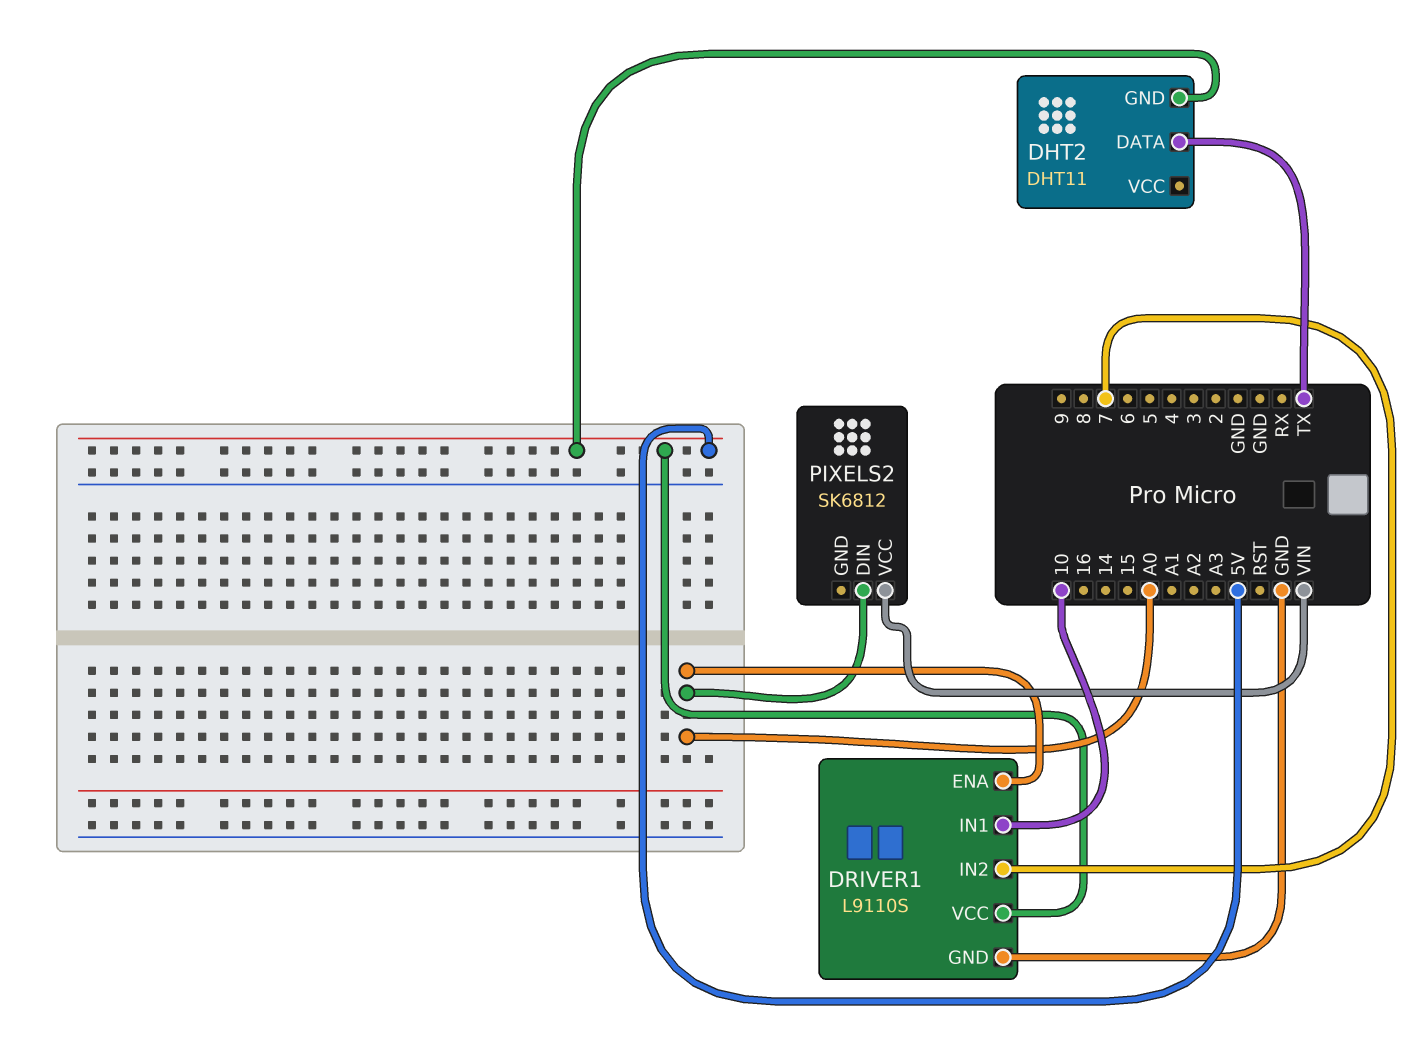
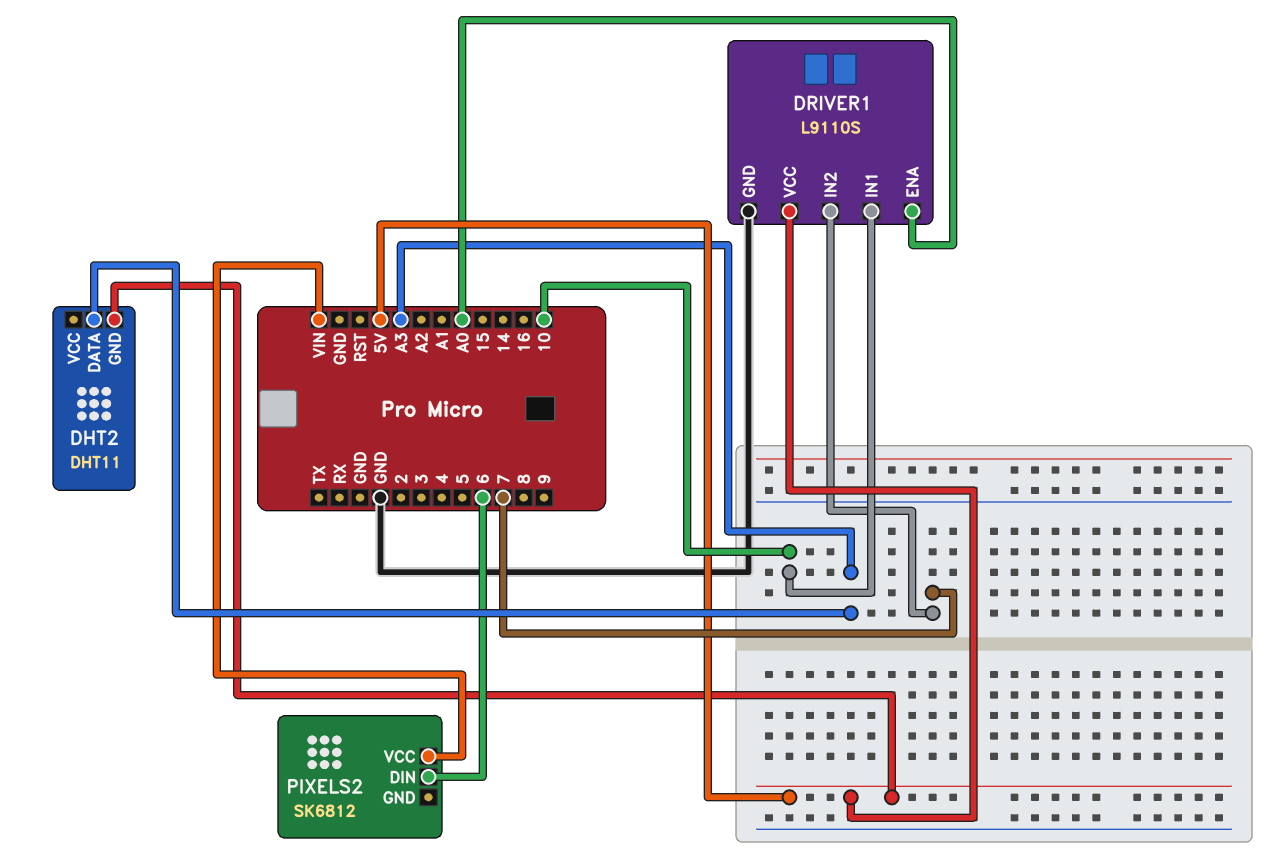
DHT2 pin DATA: TX -> A3
PIXELS2 pin DIN: A0 -> 6

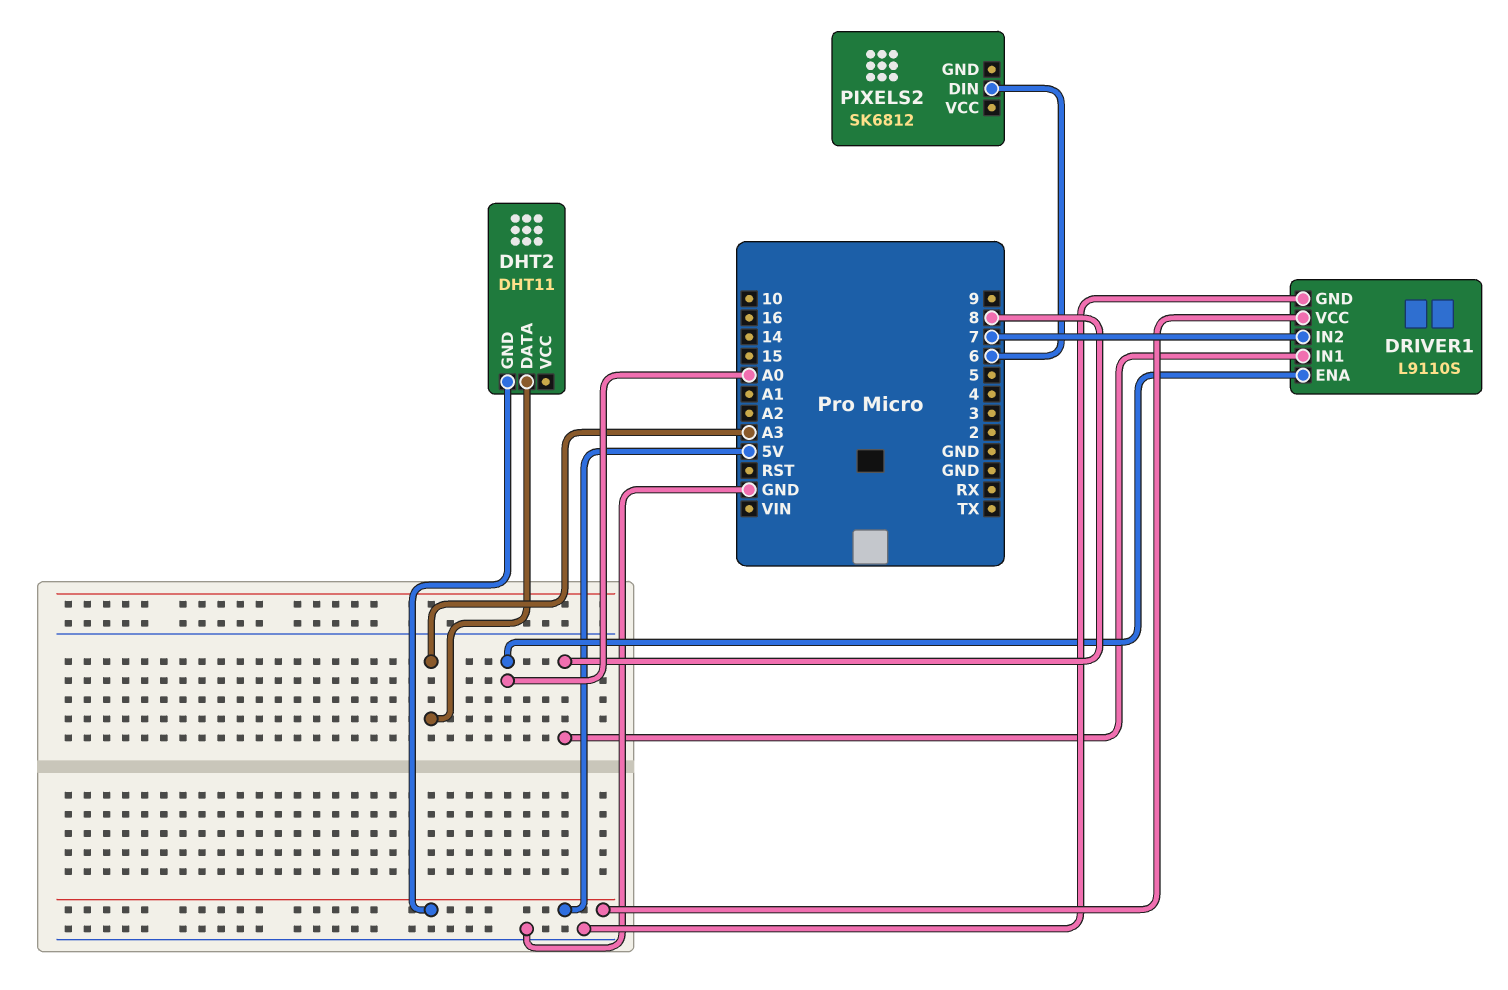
DRIVER1 pin IN1: 10 -> 8
PIXELS2 pin VCC: VIN -> none

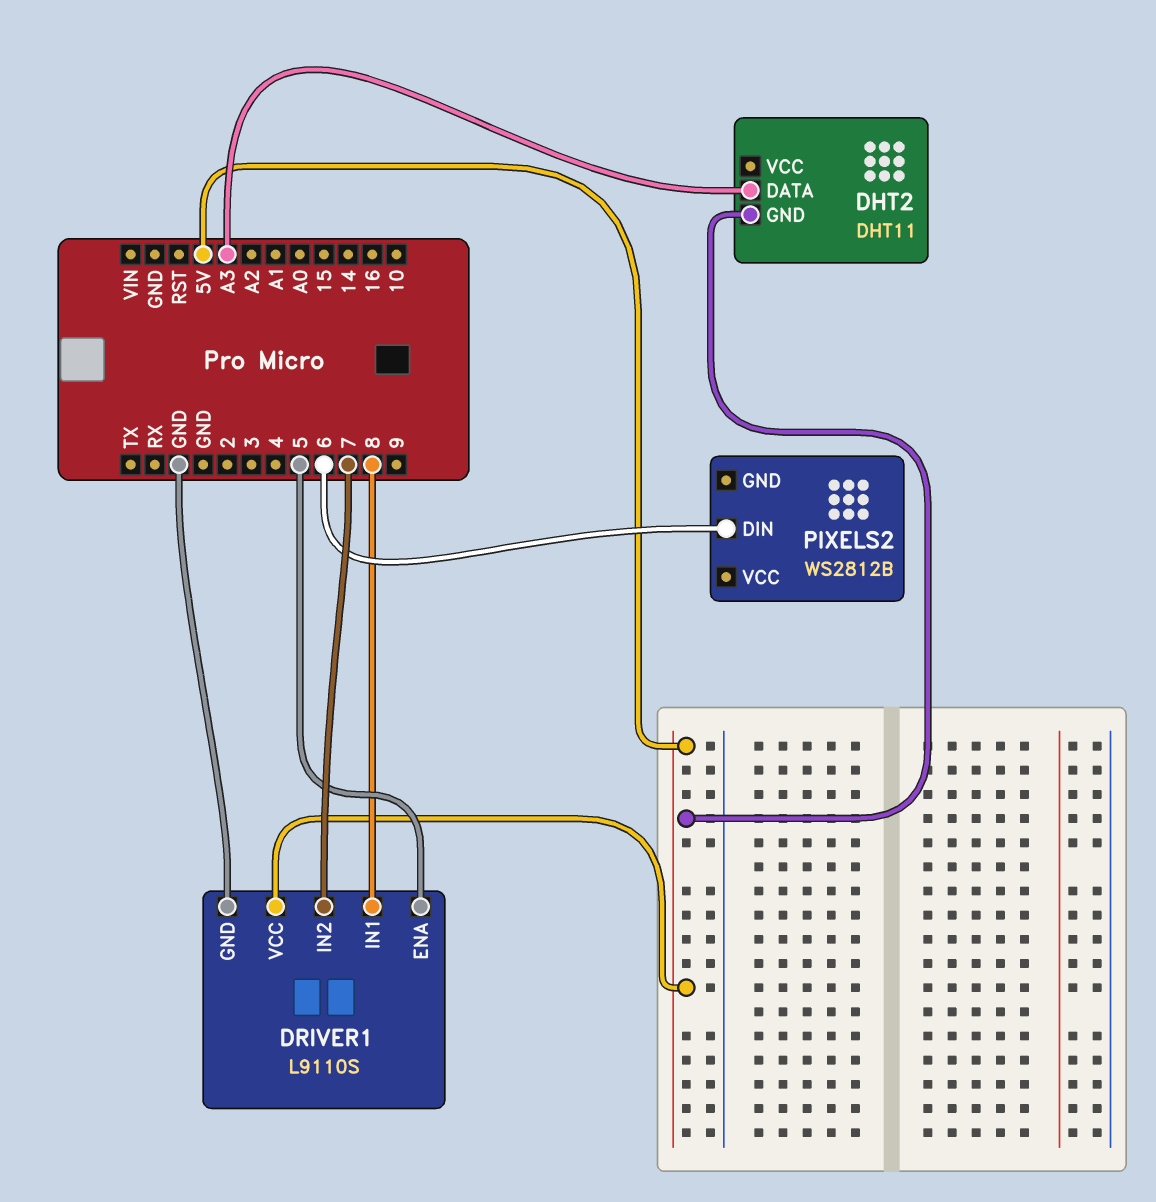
DRIVER1 pin ENA: A0 -> 5
PIXELS2: SK6812 -> WS2812B

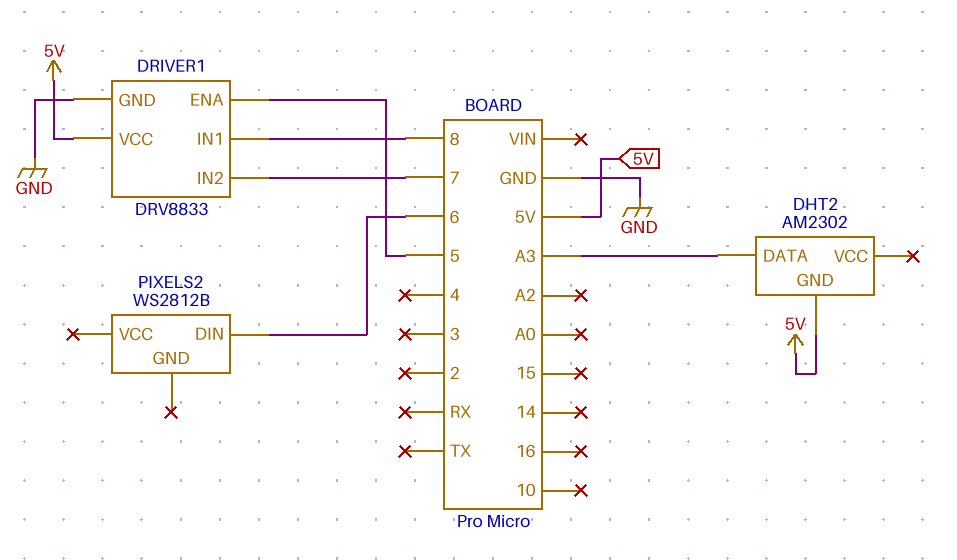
DHT2: DHT11 -> AM2302
DRIVER1: L9110S -> DRV8833

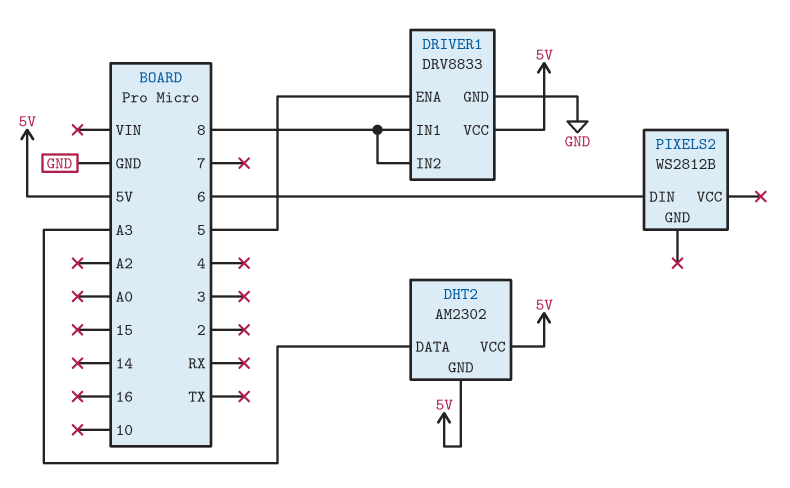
DHT2 pin VCC: none -> 5V
DRIVER1 pin IN2: 7 -> 8

